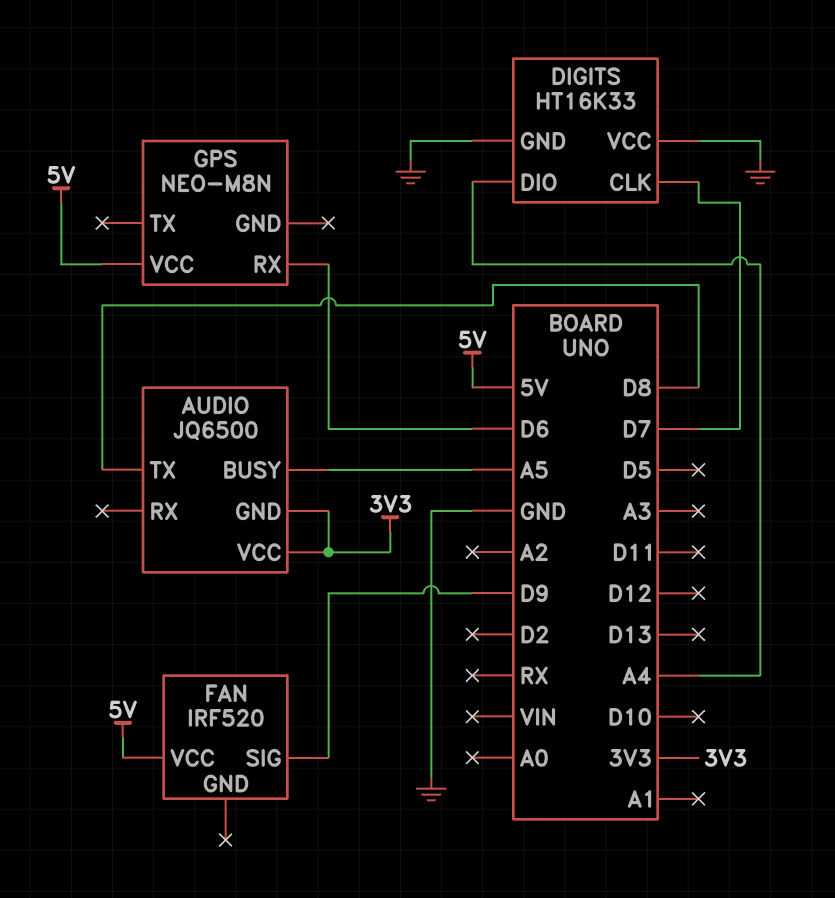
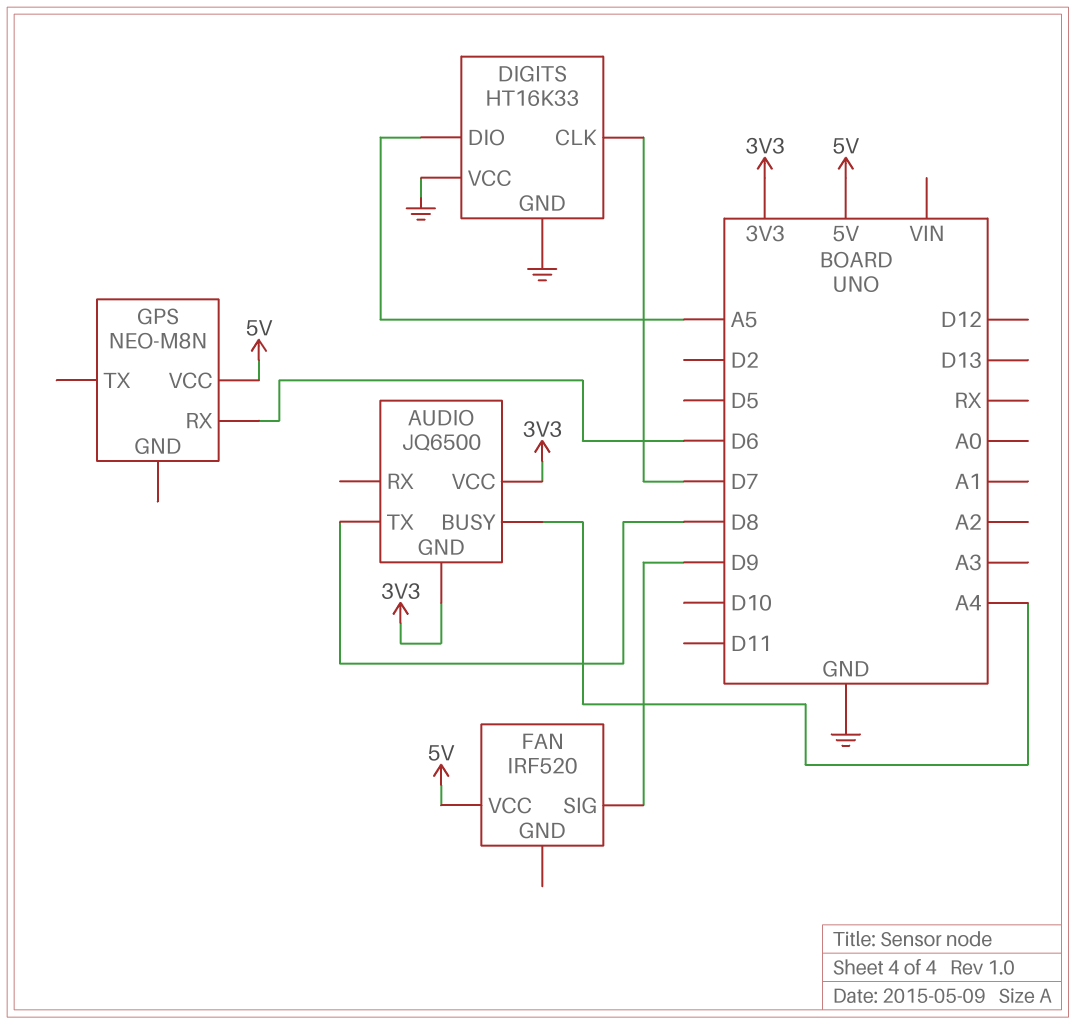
AUDIO pin BUSY: A5 -> A4
DIGITS pin DIO: A4 -> A5

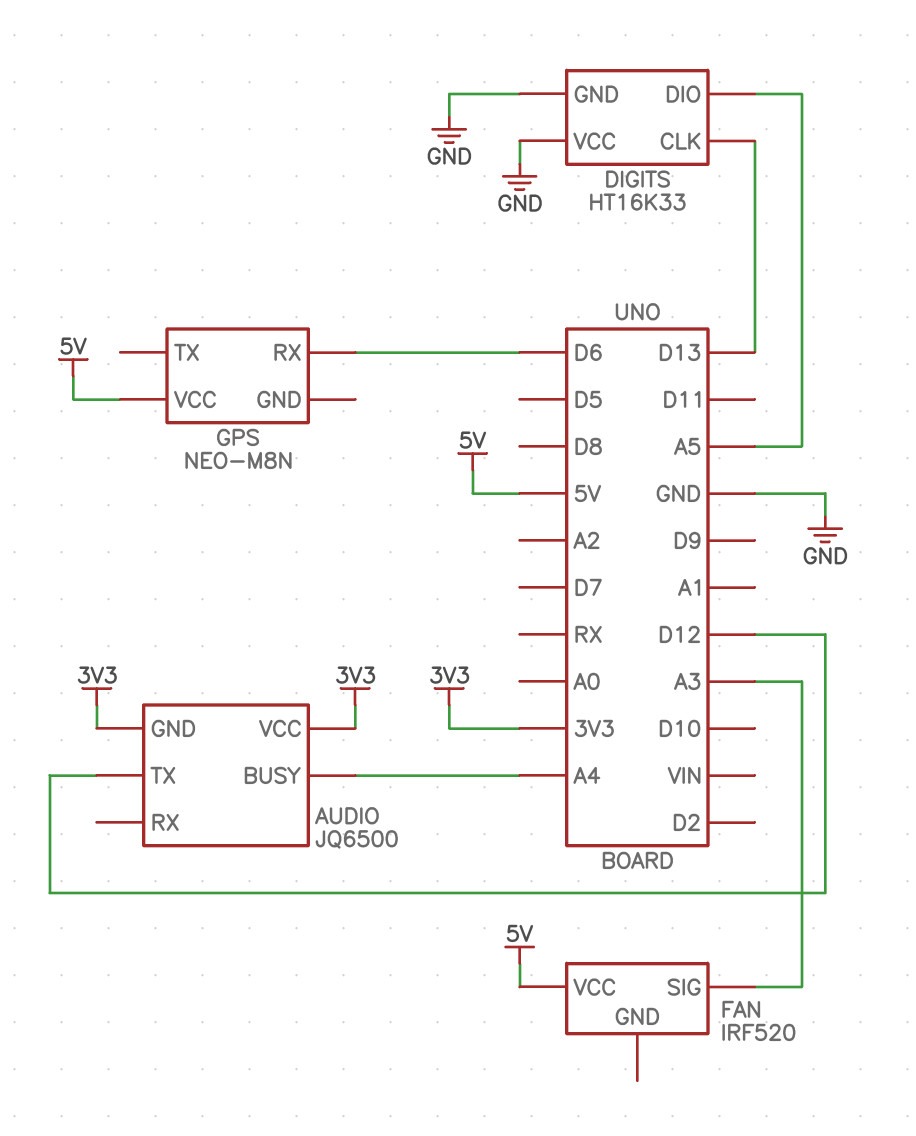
AUDIO pin TX: D8 -> D12
DIGITS pin CLK: D7 -> D13
FAN pin SIG: D9 -> A3

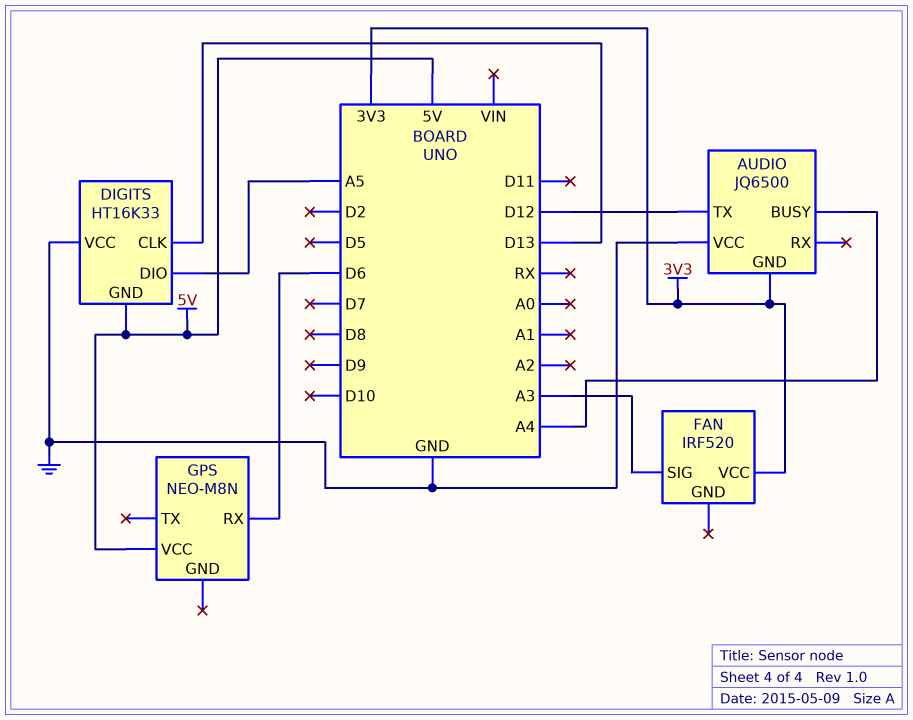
AUDIO pin VCC: 3V3 -> GND
DIGITS pin GND: GND -> 5V
FAN pin VCC: 5V -> 3V3

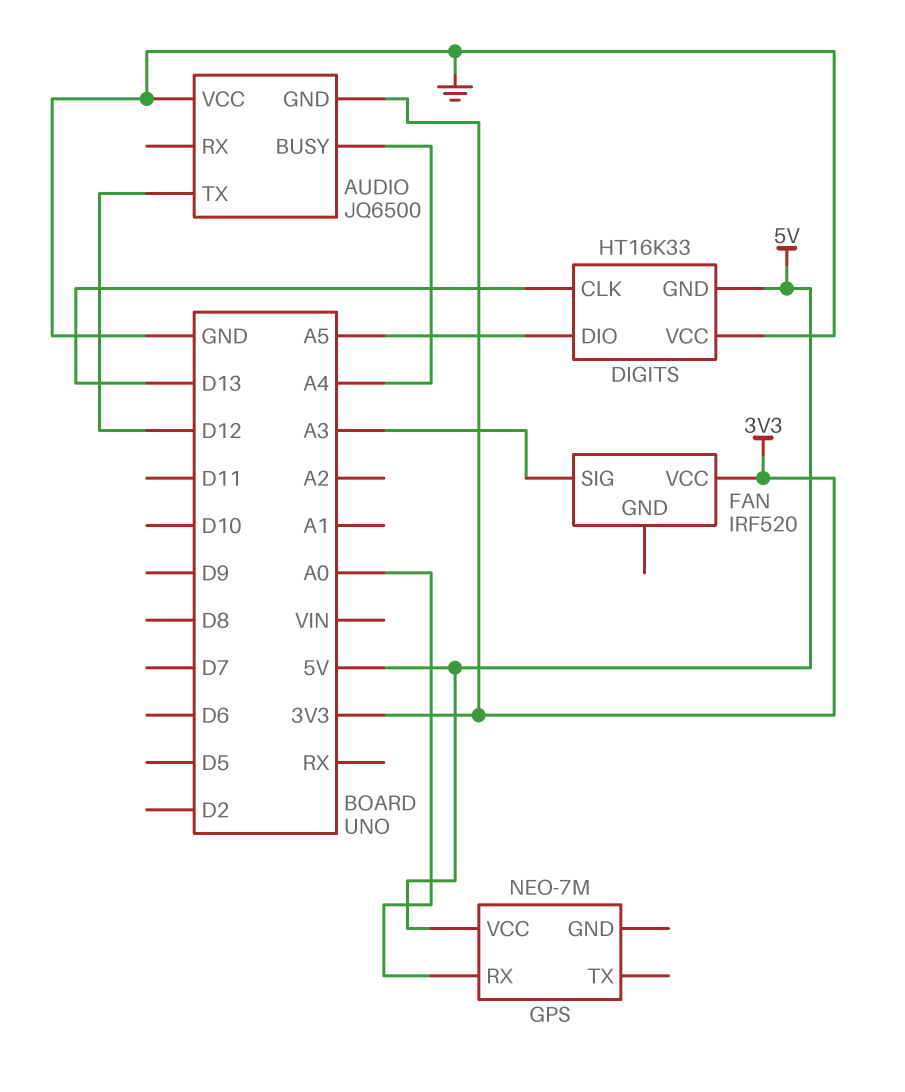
GPS: NEO-M8N -> NEO-7M
GPS pin RX: D6 -> A0

